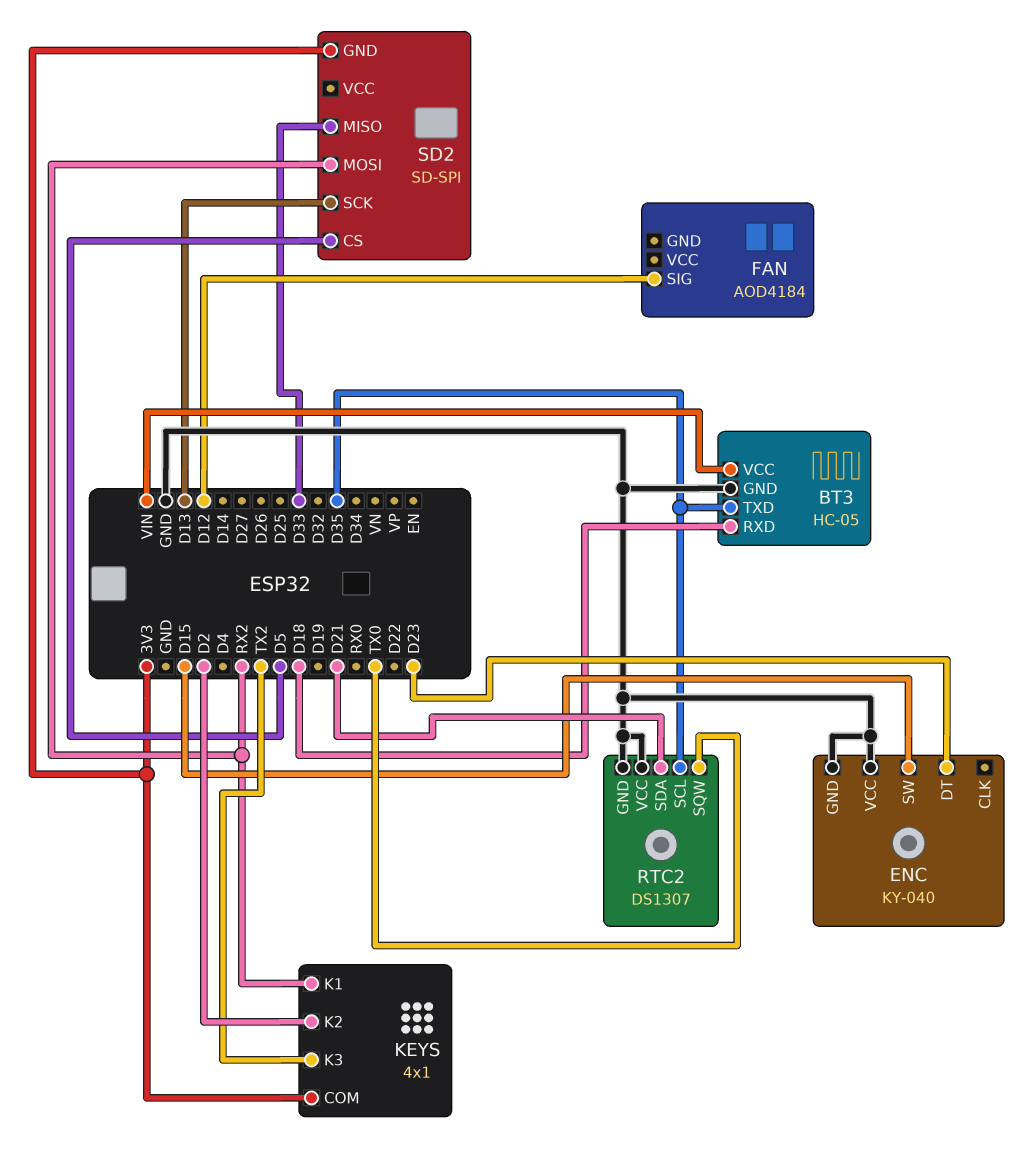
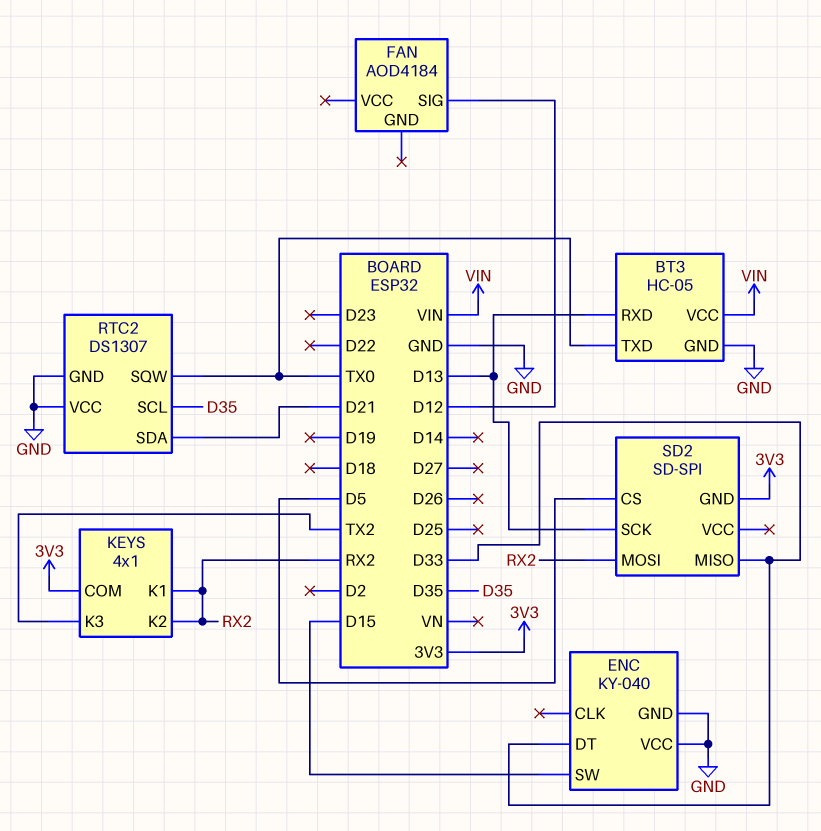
BT3 pin RXD: D18 -> D13
BT3 pin TXD: D35 -> TX0
ENC pin DT: D23 -> D33
KEYS pin K2: D2 -> RX2

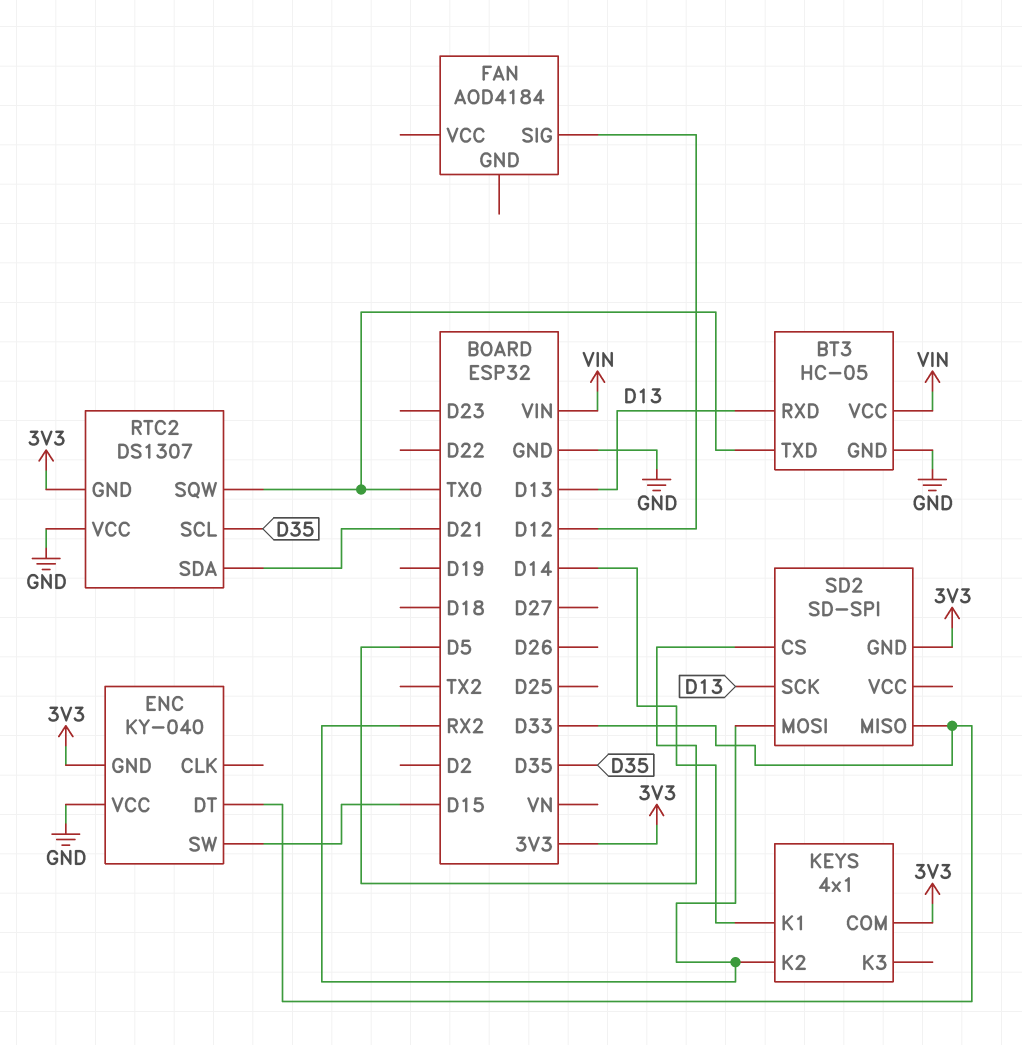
ENC pin GND: GND -> 3V3
KEYS pin K1: RX2 -> D14
KEYS pin K3: TX2 -> none
RTC2 pin GND: GND -> 3V3

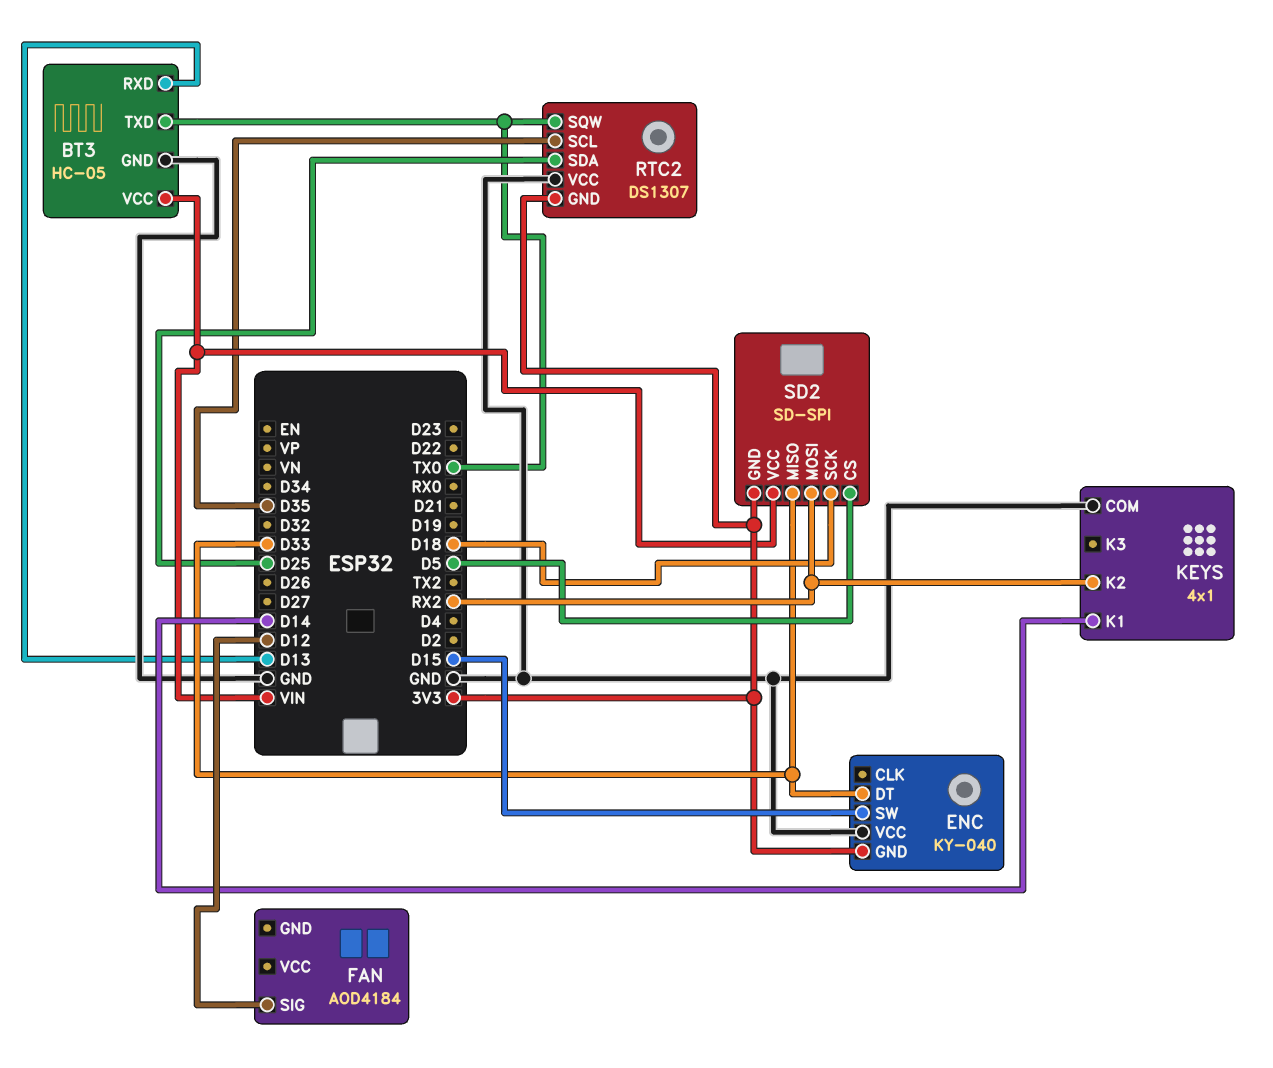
KEYS pin COM: 3V3 -> GND
RTC2 pin SDA: D21 -> D25
SD2 pin SCK: D13 -> D18
SD2 pin VCC: none -> VIN

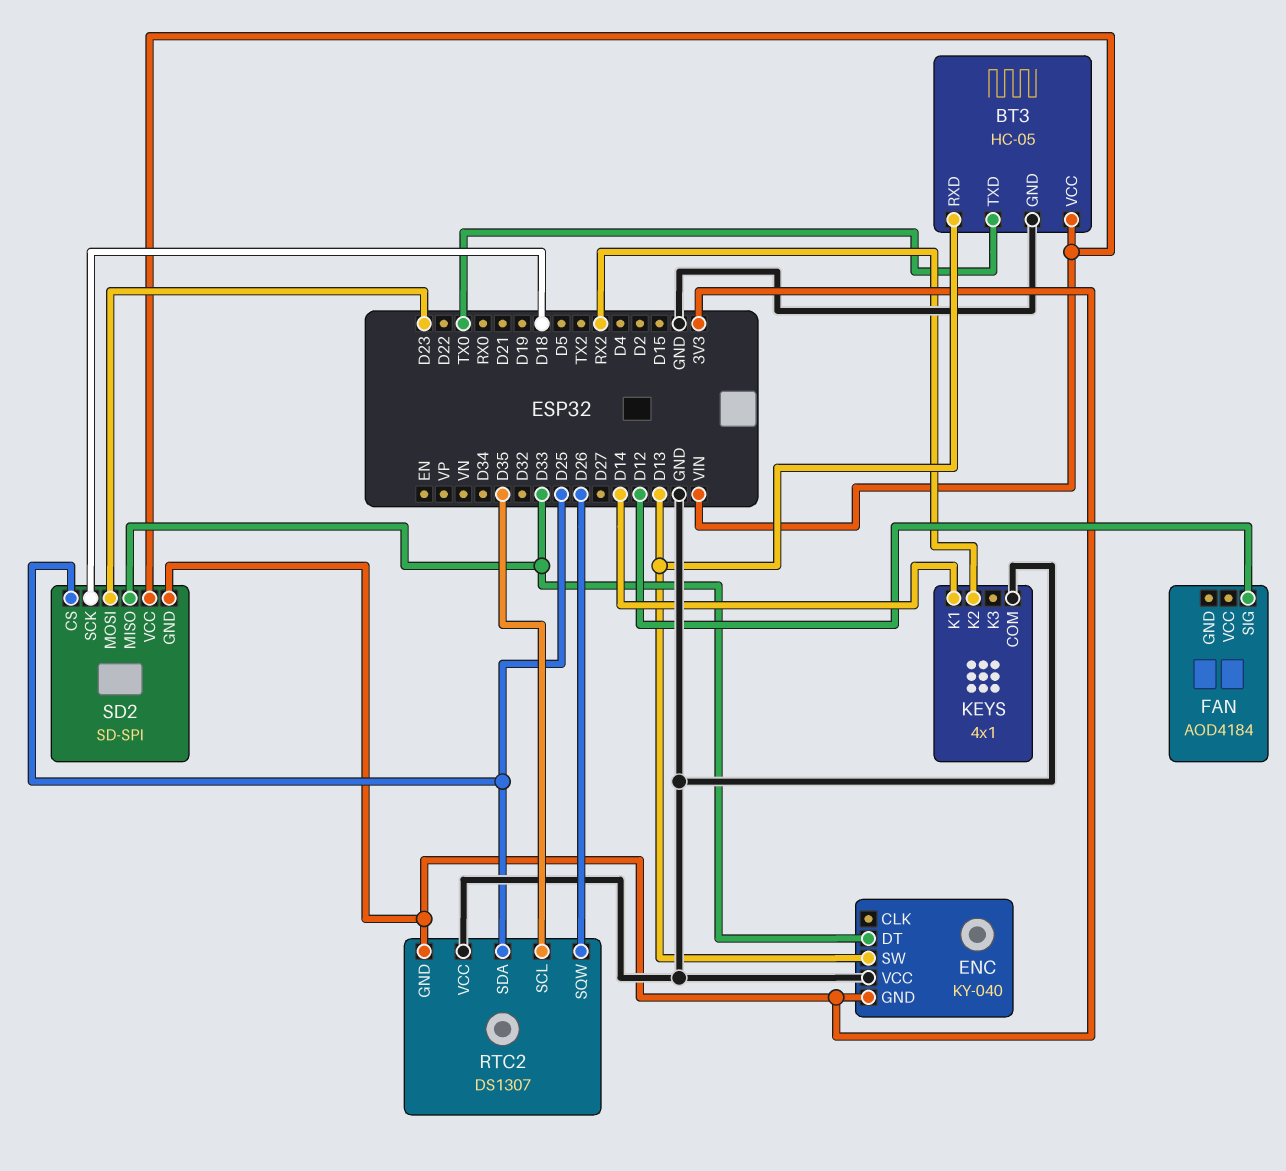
ENC pin SW: D15 -> D13
RTC2 pin SQW: TX0 -> D26
SD2 pin CS: D5 -> D25
SD2 pin MOSI: RX2 -> D23

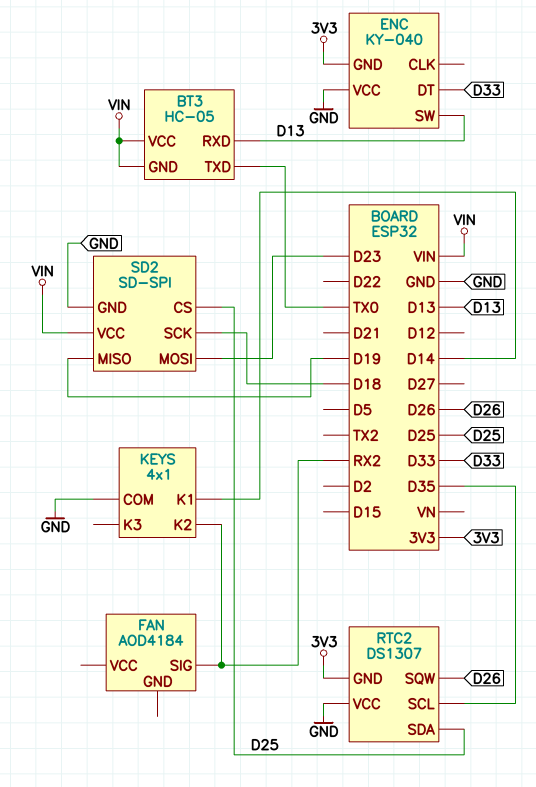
BT3 pin GND: GND -> VIN
FAN pin SIG: D12 -> RX2
SD2 pin GND: 3V3 -> GND
SD2 pin MISO: D33 -> D19

